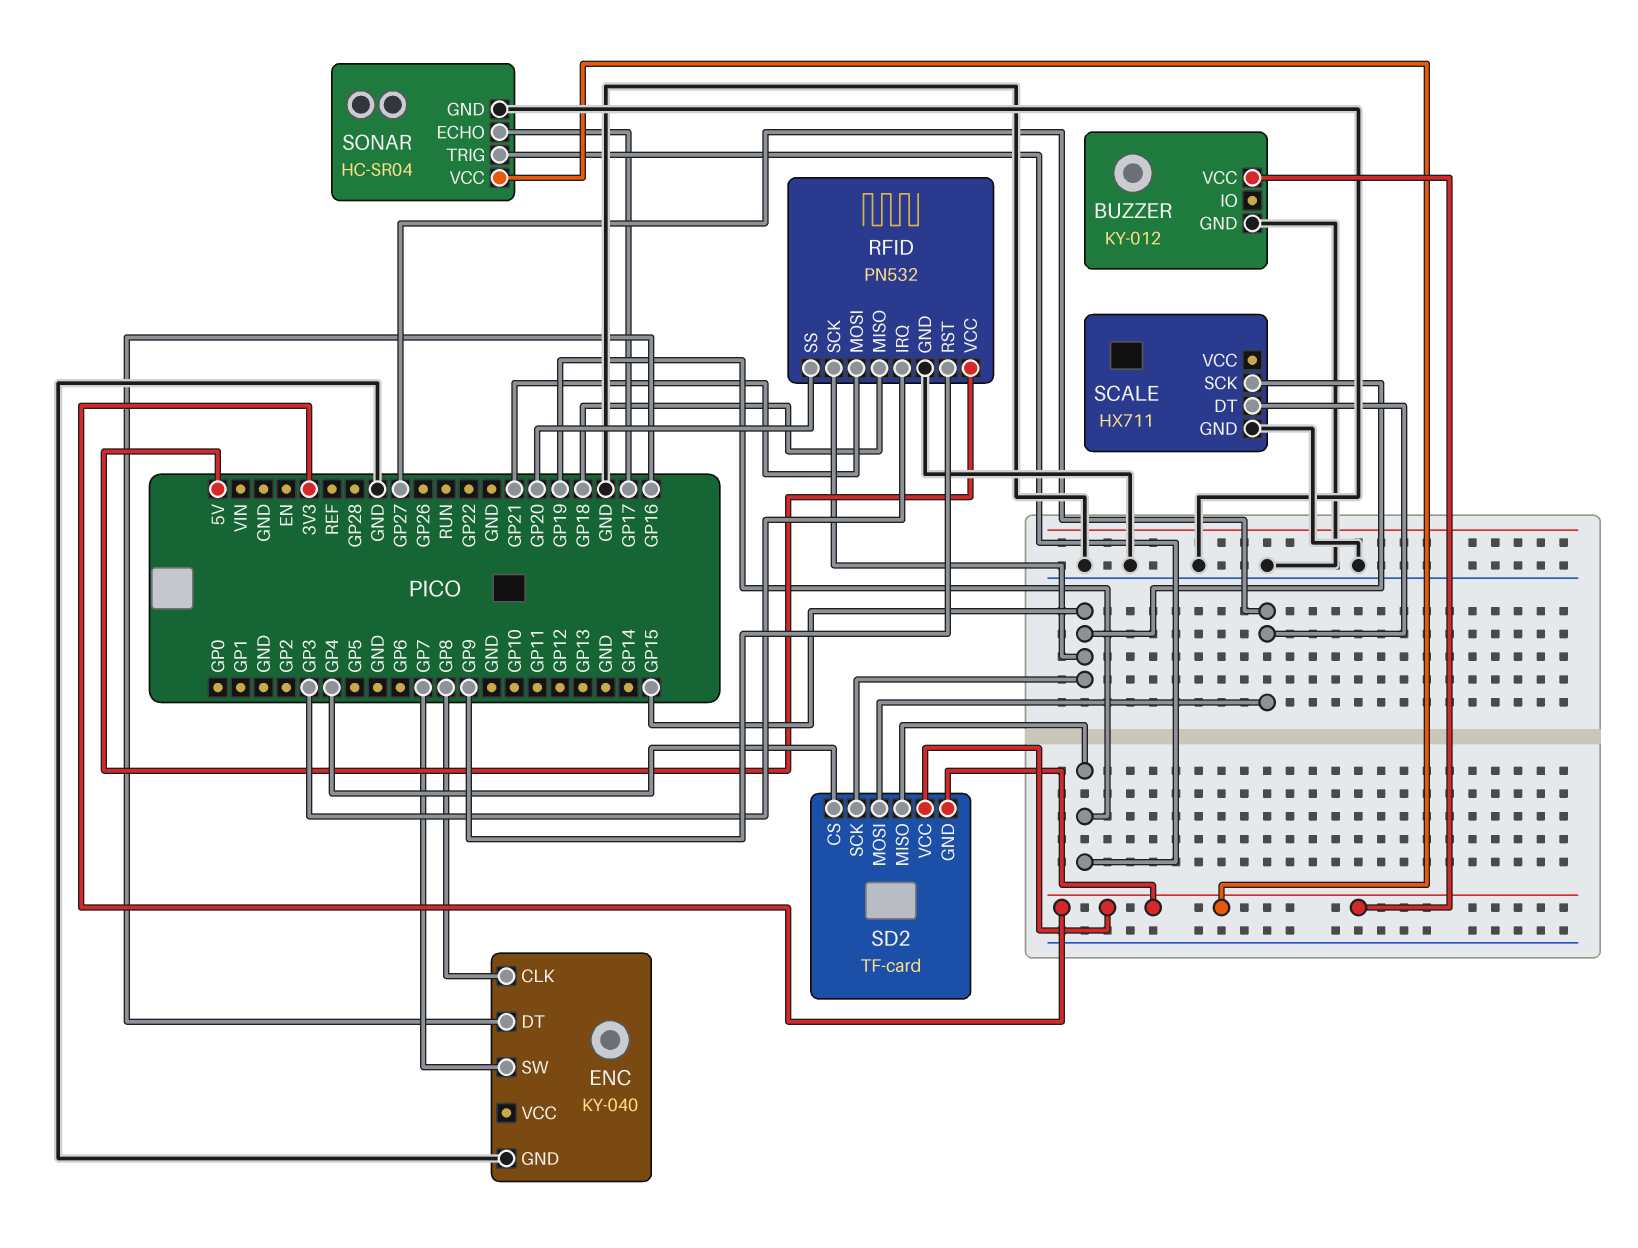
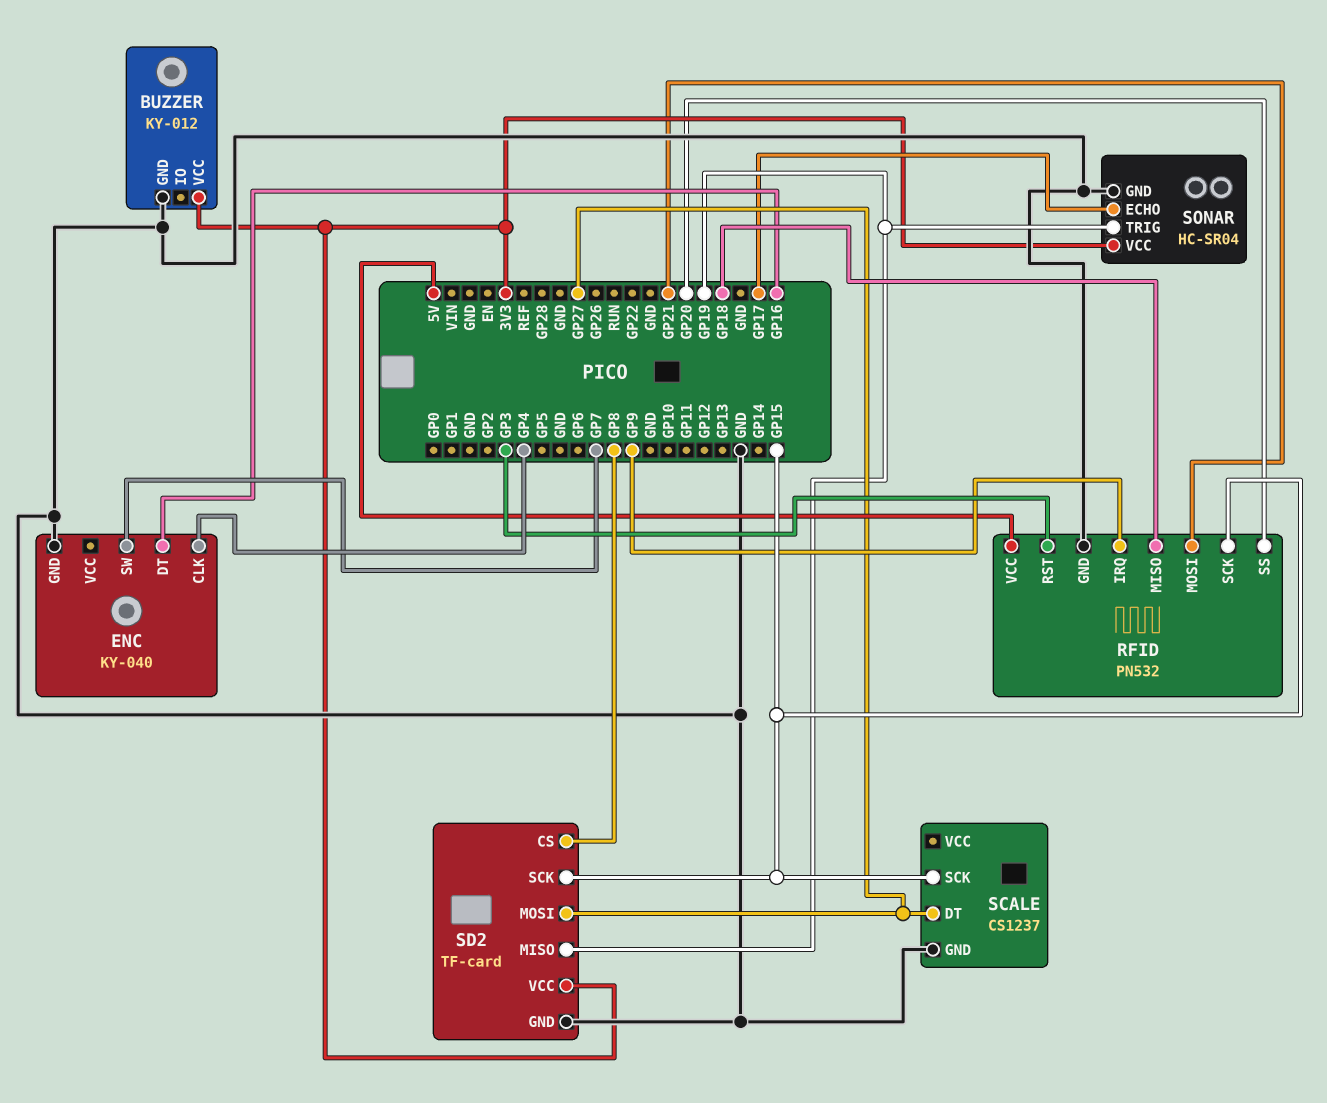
ENC pin CLK: GP8 -> GP4
RFID pin IRQ: GP3 -> GP9
RFID pin RST: GP9 -> GP3
SCALE: HX711 -> CS1237
SD2 pin CS: GP4 -> GP8
SD2 pin GND: 3V3 -> GND

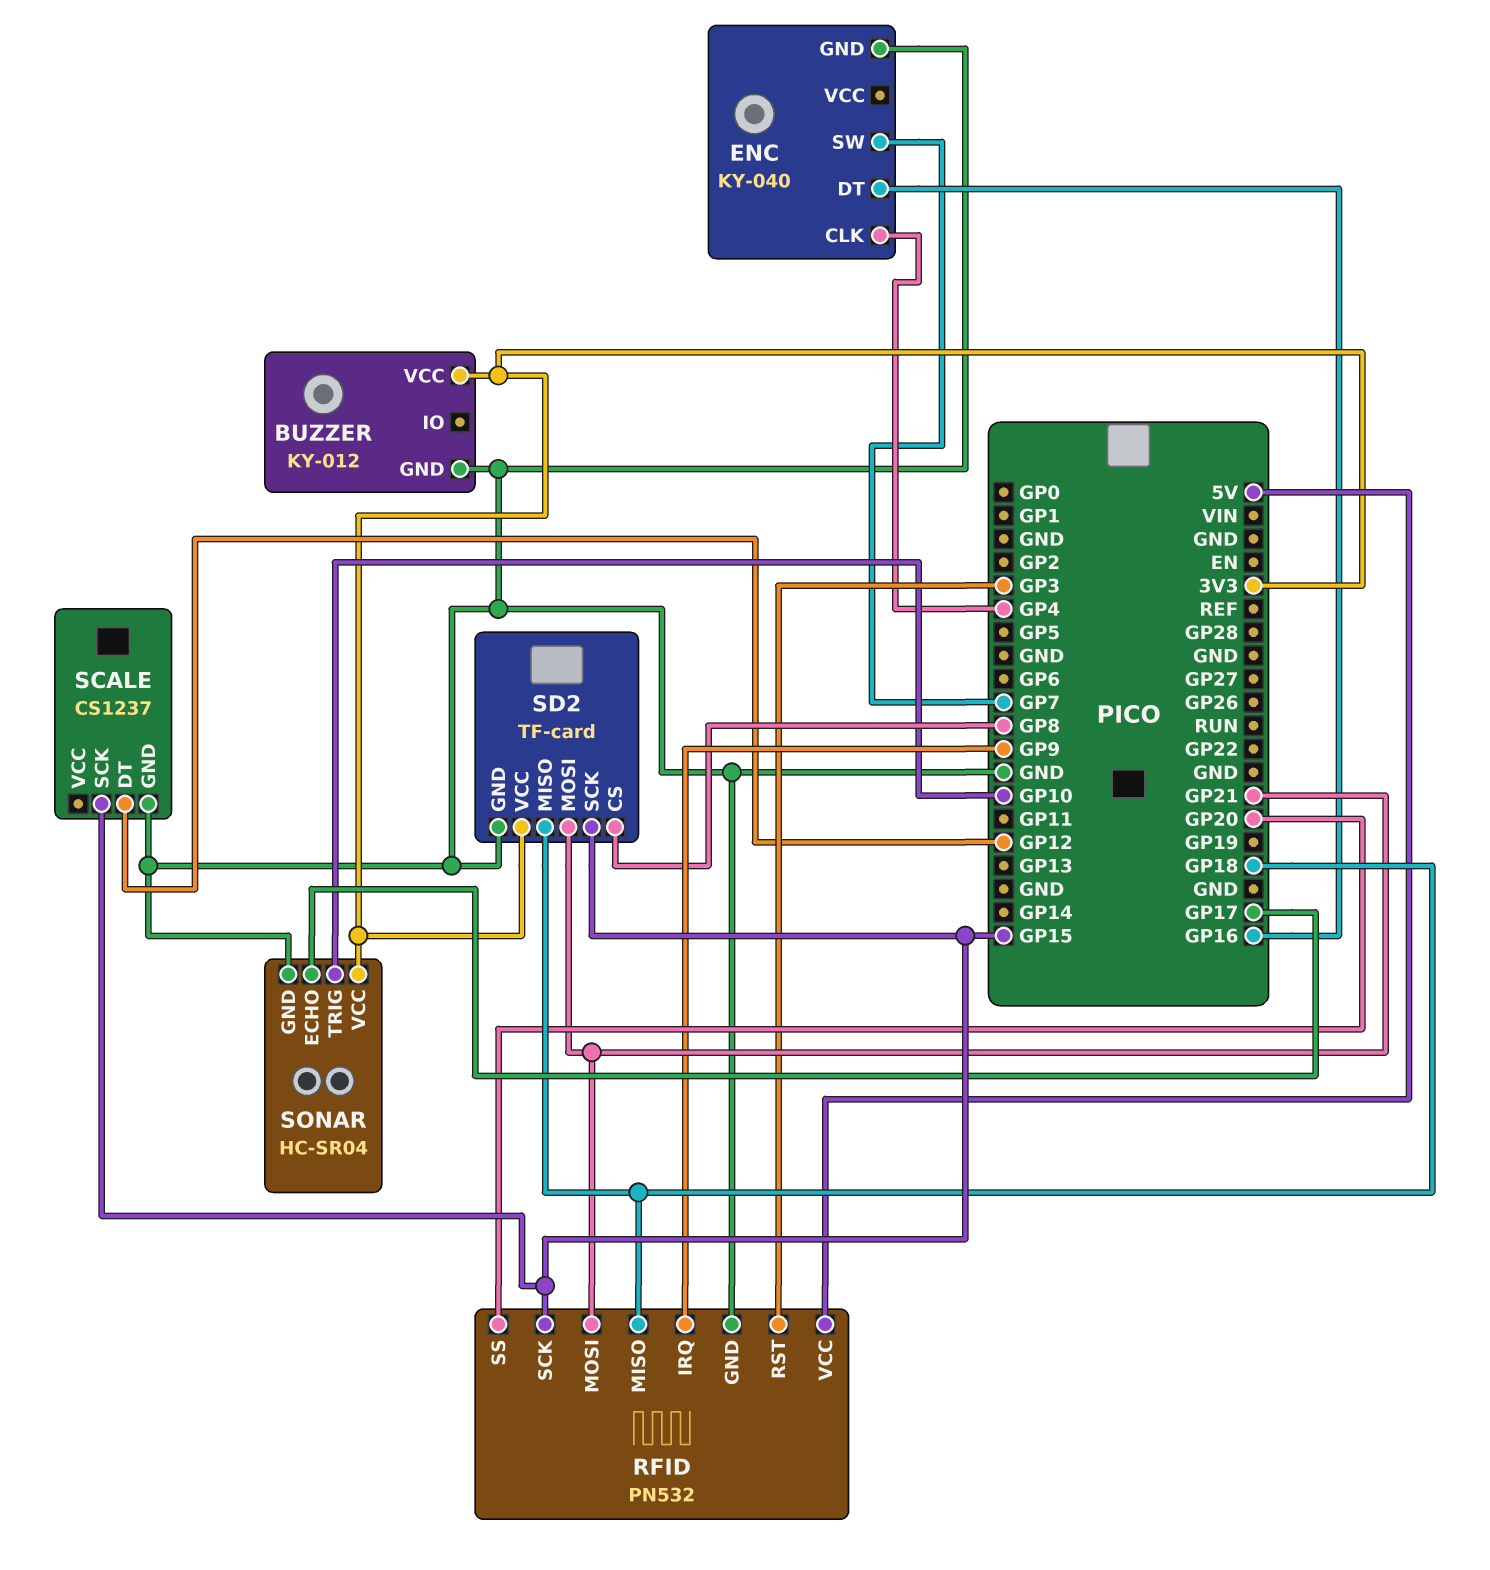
SCALE pin DT: GP27 -> GP12
SD2 pin MISO: GP19 -> GP18
SD2 pin MOSI: GP27 -> GP21
SONAR pin TRIG: GP19 -> GP10

